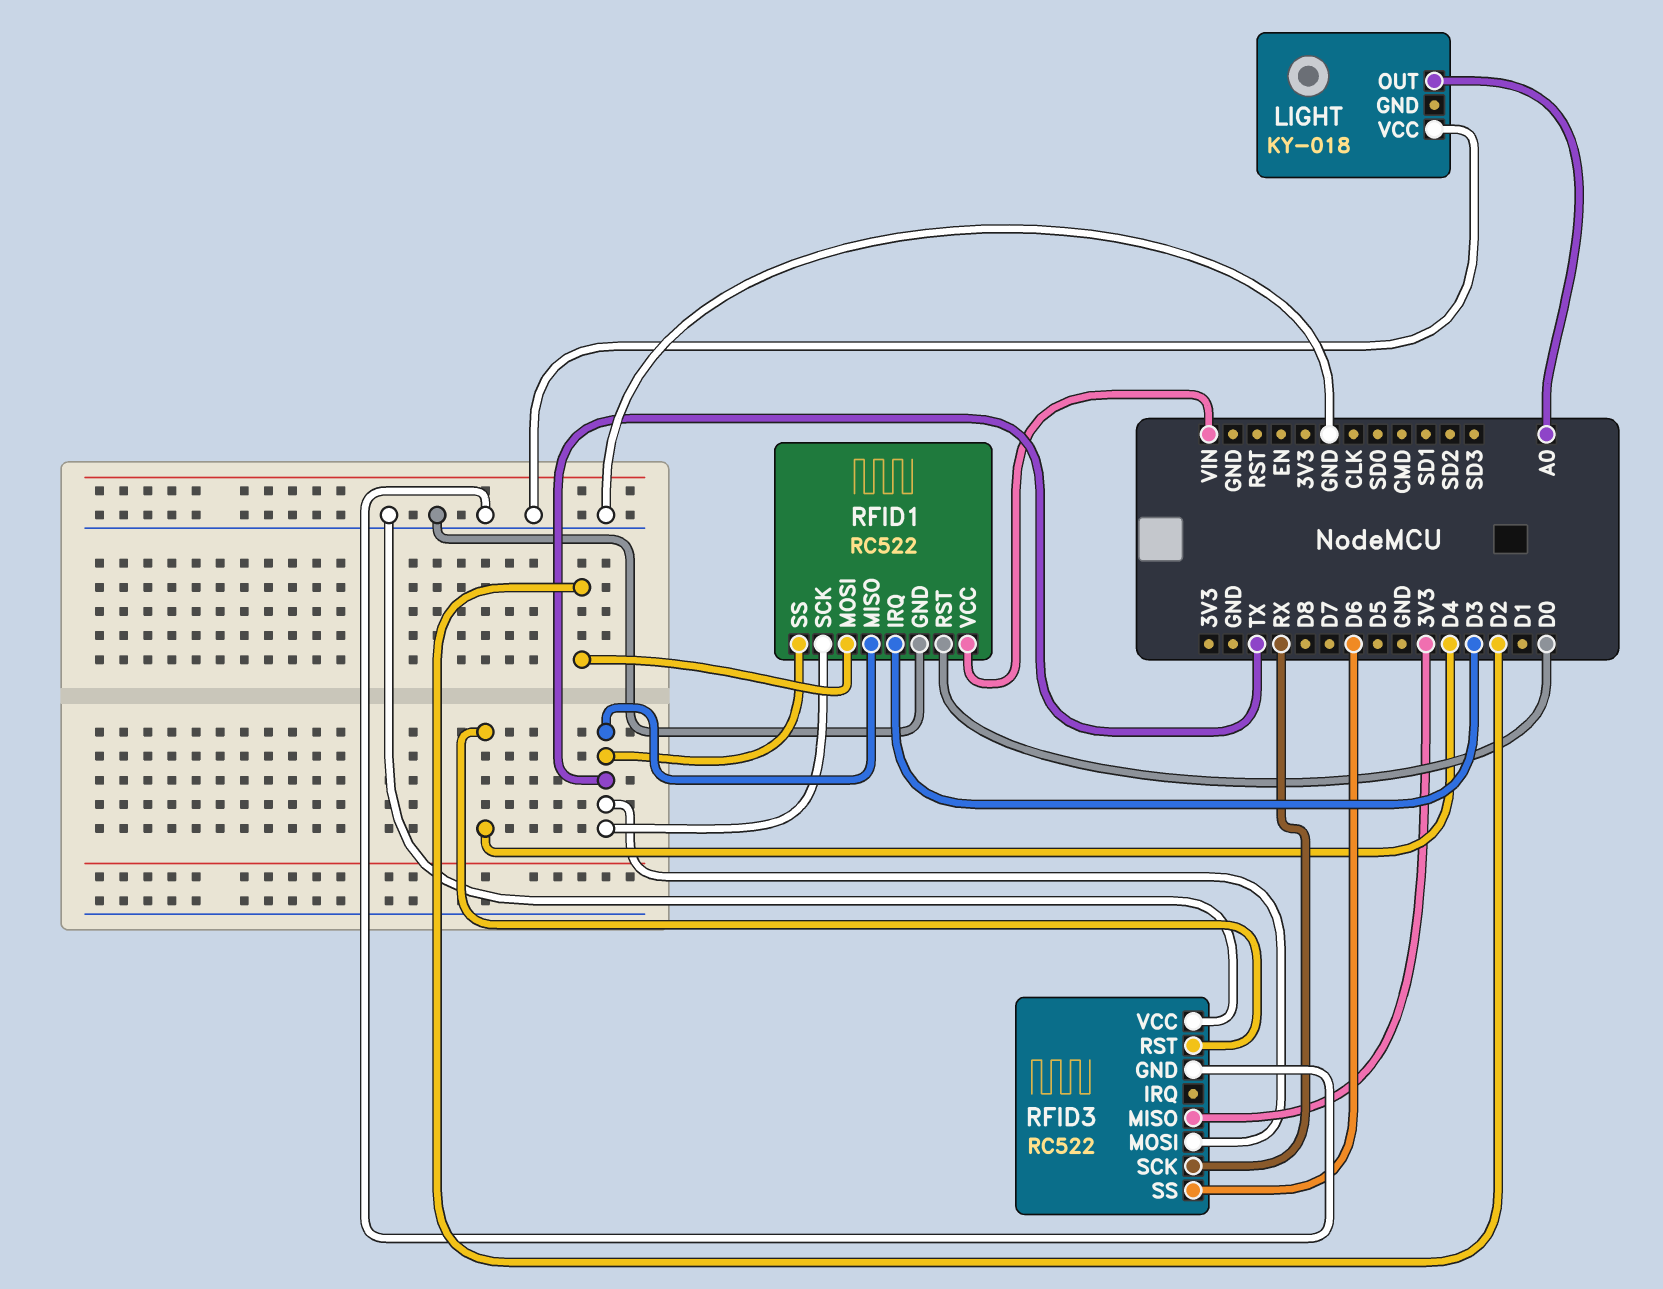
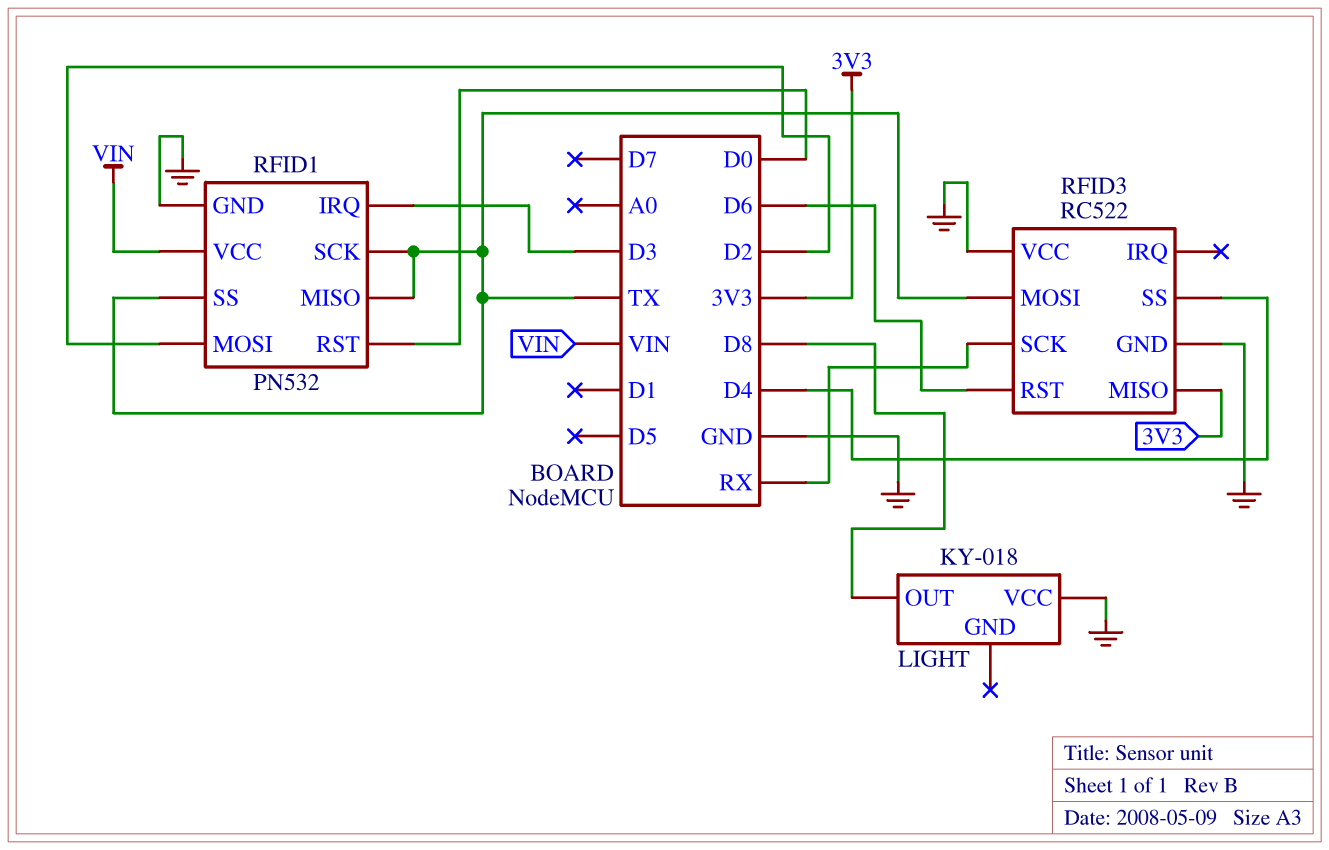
LIGHT pin OUT: A0 -> D8
RFID1: RC522 -> PN532
RFID3 pin RST: D4 -> D6
RFID3 pin SS: D6 -> D4

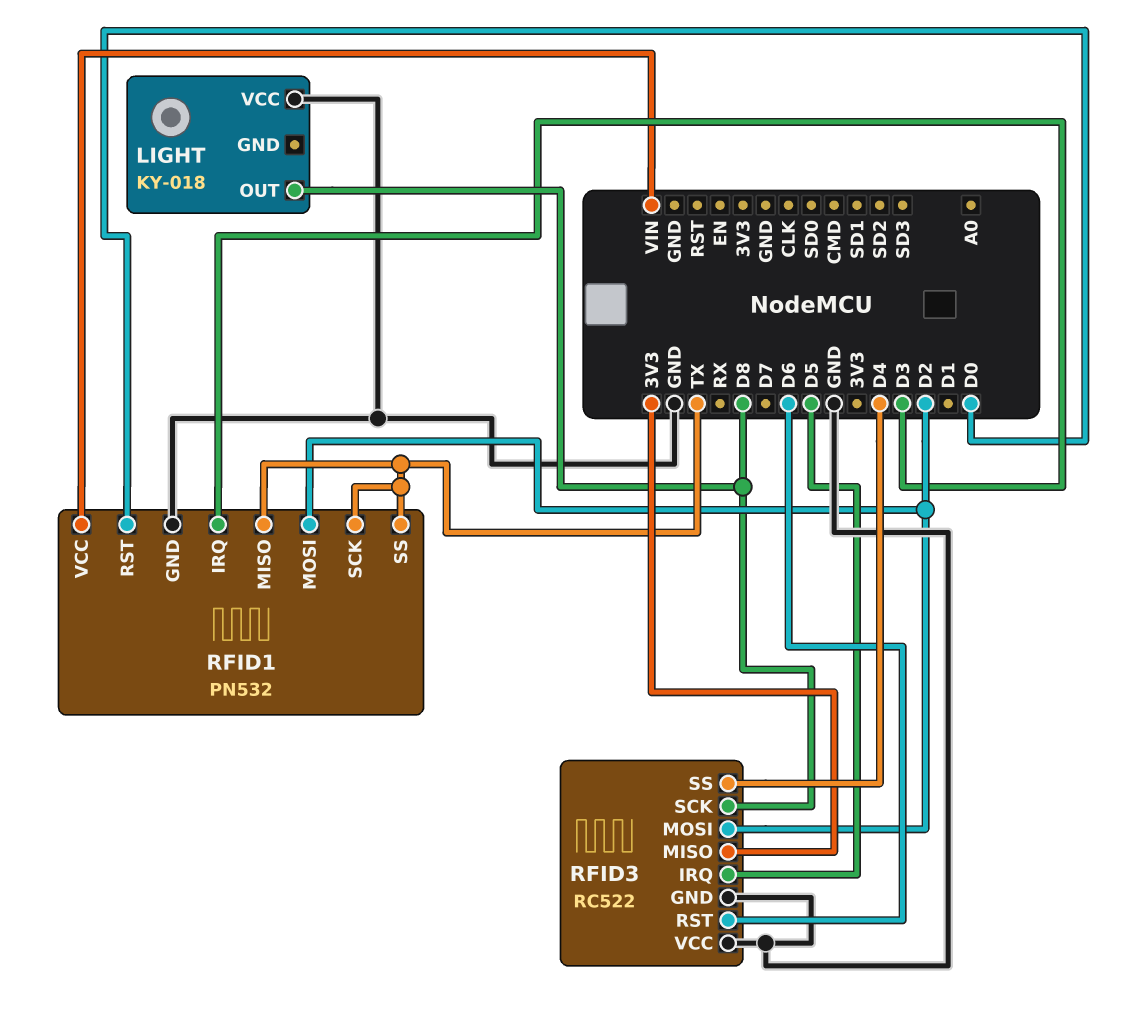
RFID3 pin IRQ: none -> D5
RFID3 pin MOSI: TX -> D2
RFID3 pin SCK: RX -> D8

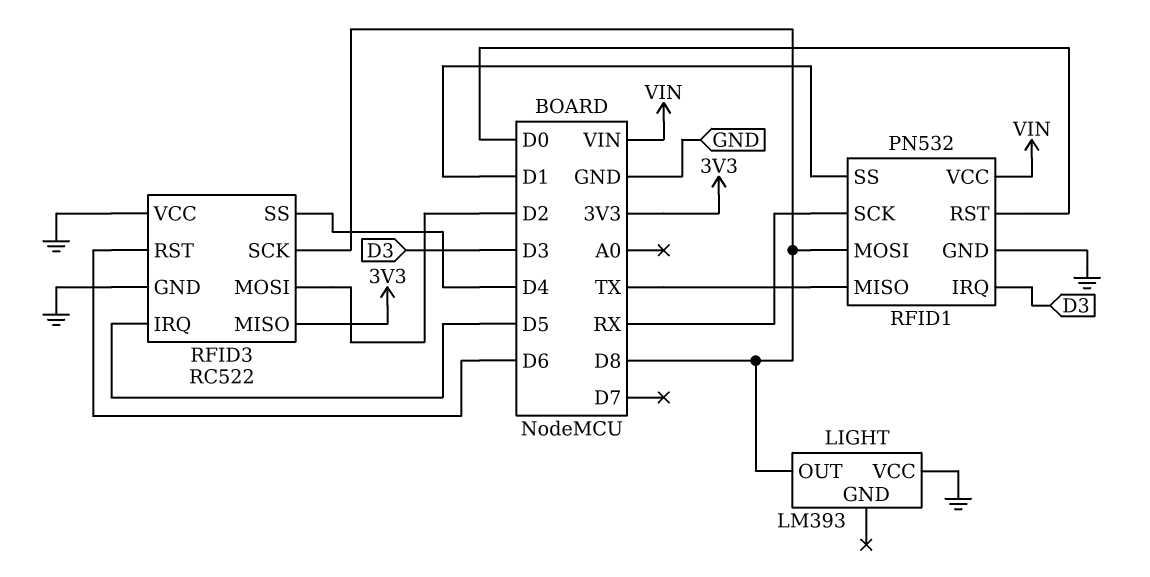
LIGHT: KY-018 -> LM393
RFID1 pin MOSI: D2 -> D8
RFID1 pin SCK: TX -> RX
RFID1 pin SS: TX -> D1

